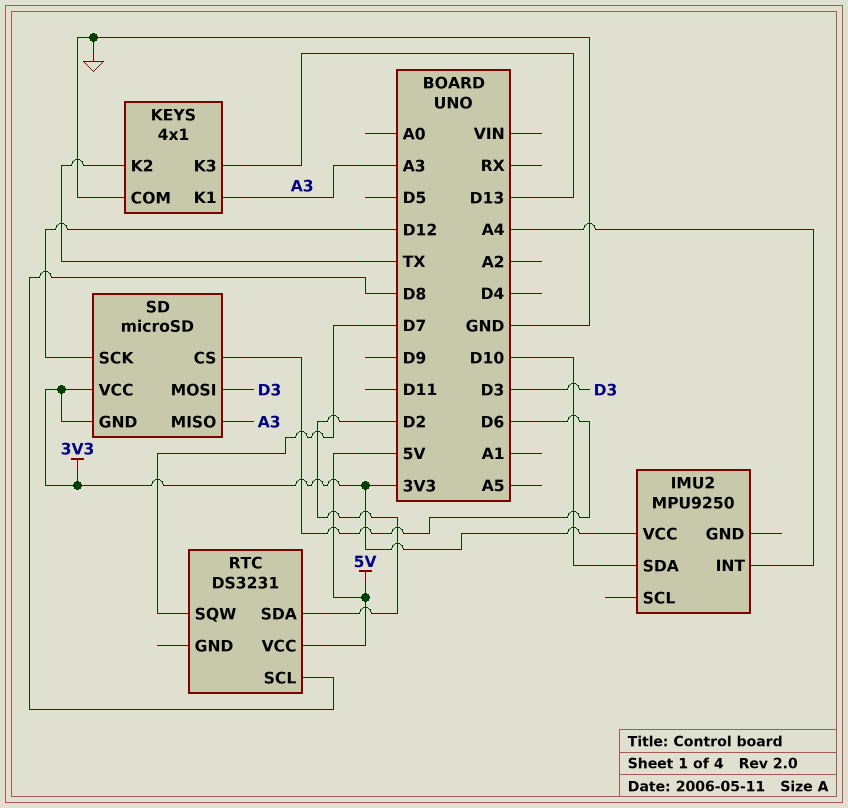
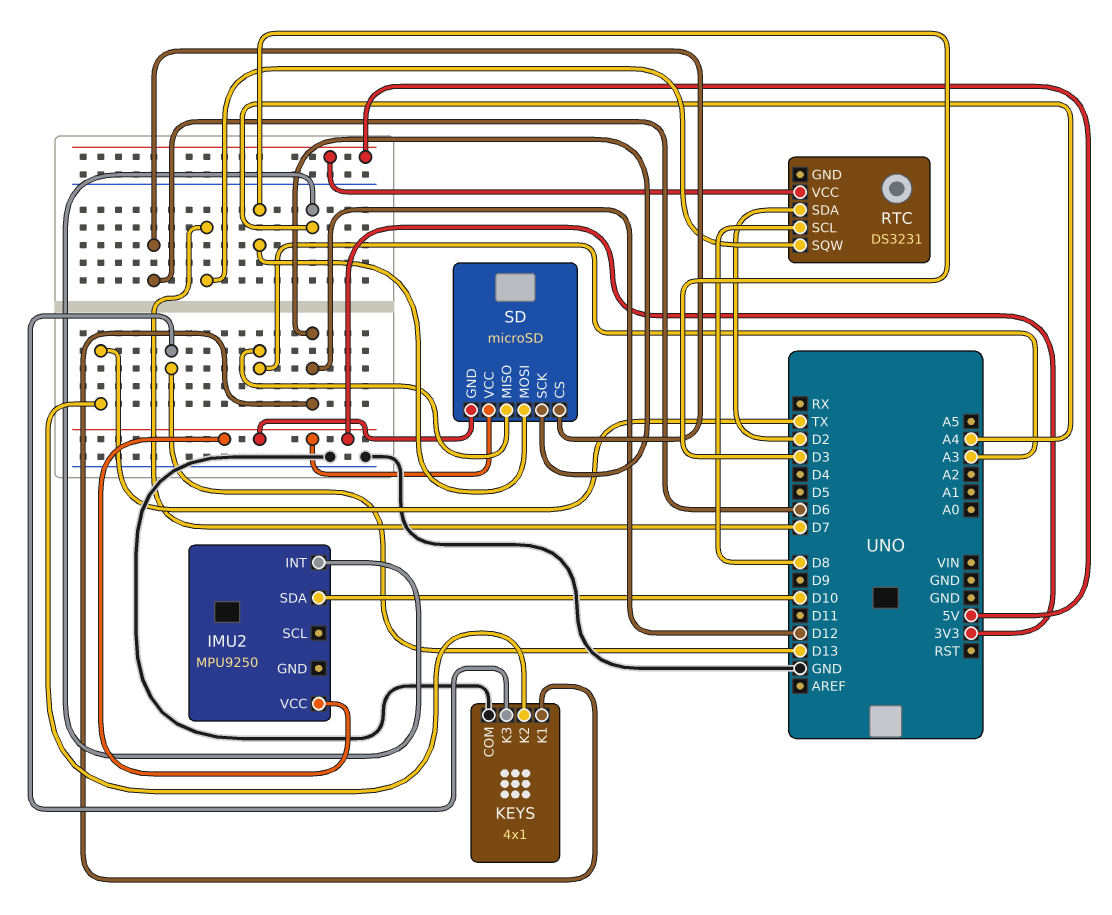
KEYS pin K1: A3 -> D12

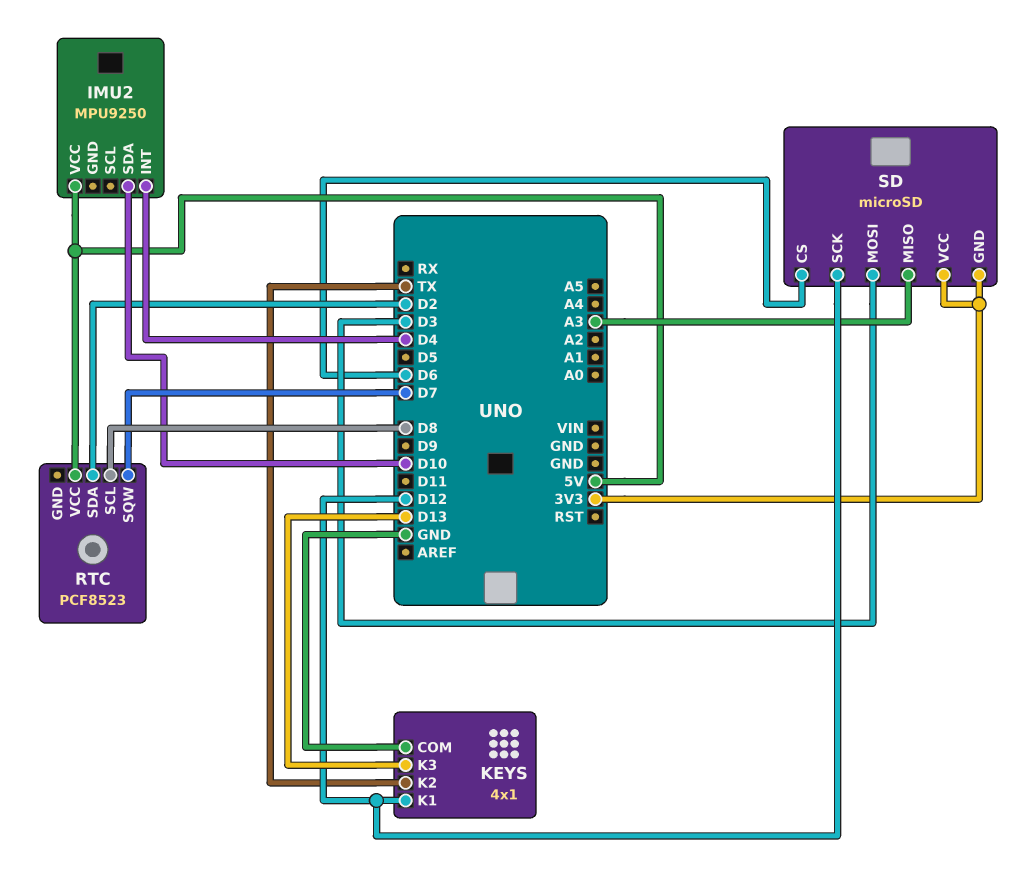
IMU2 pin INT: A4 -> D4
IMU2 pin VCC: 3V3 -> 5V
RTC: DS3231 -> PCF8523

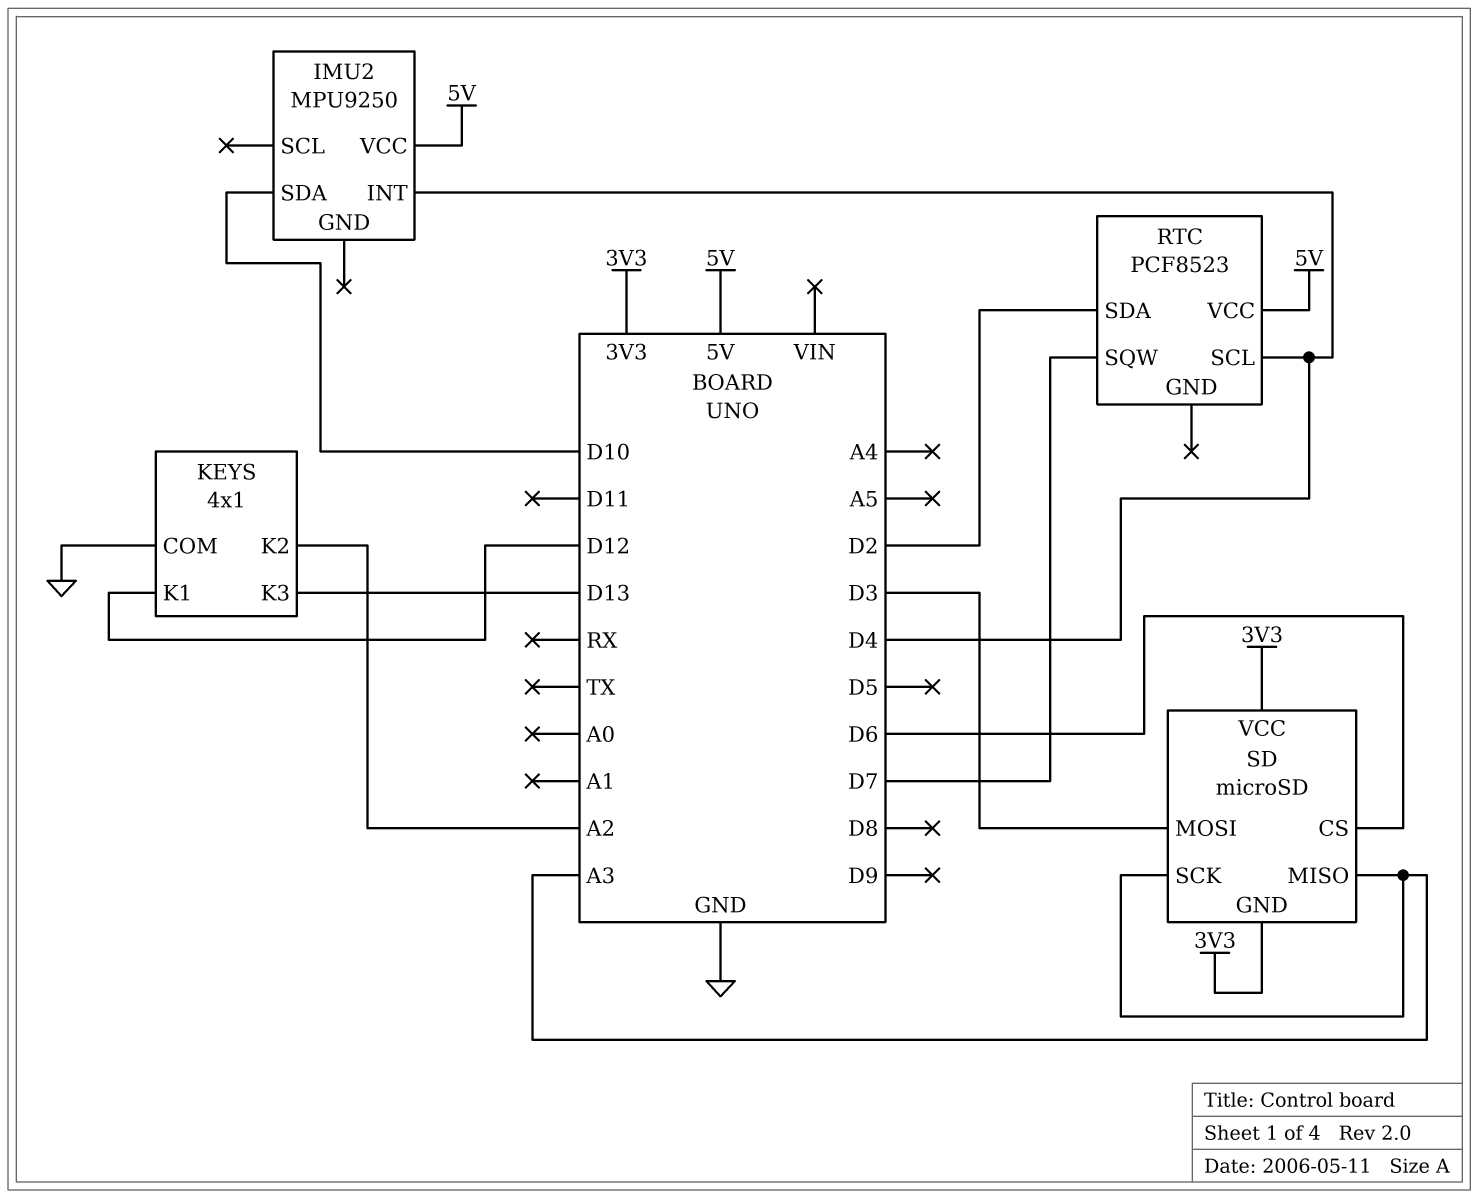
KEYS pin K2: TX -> A2
RTC pin SCL: D8 -> D4
SD pin SCK: D12 -> A3

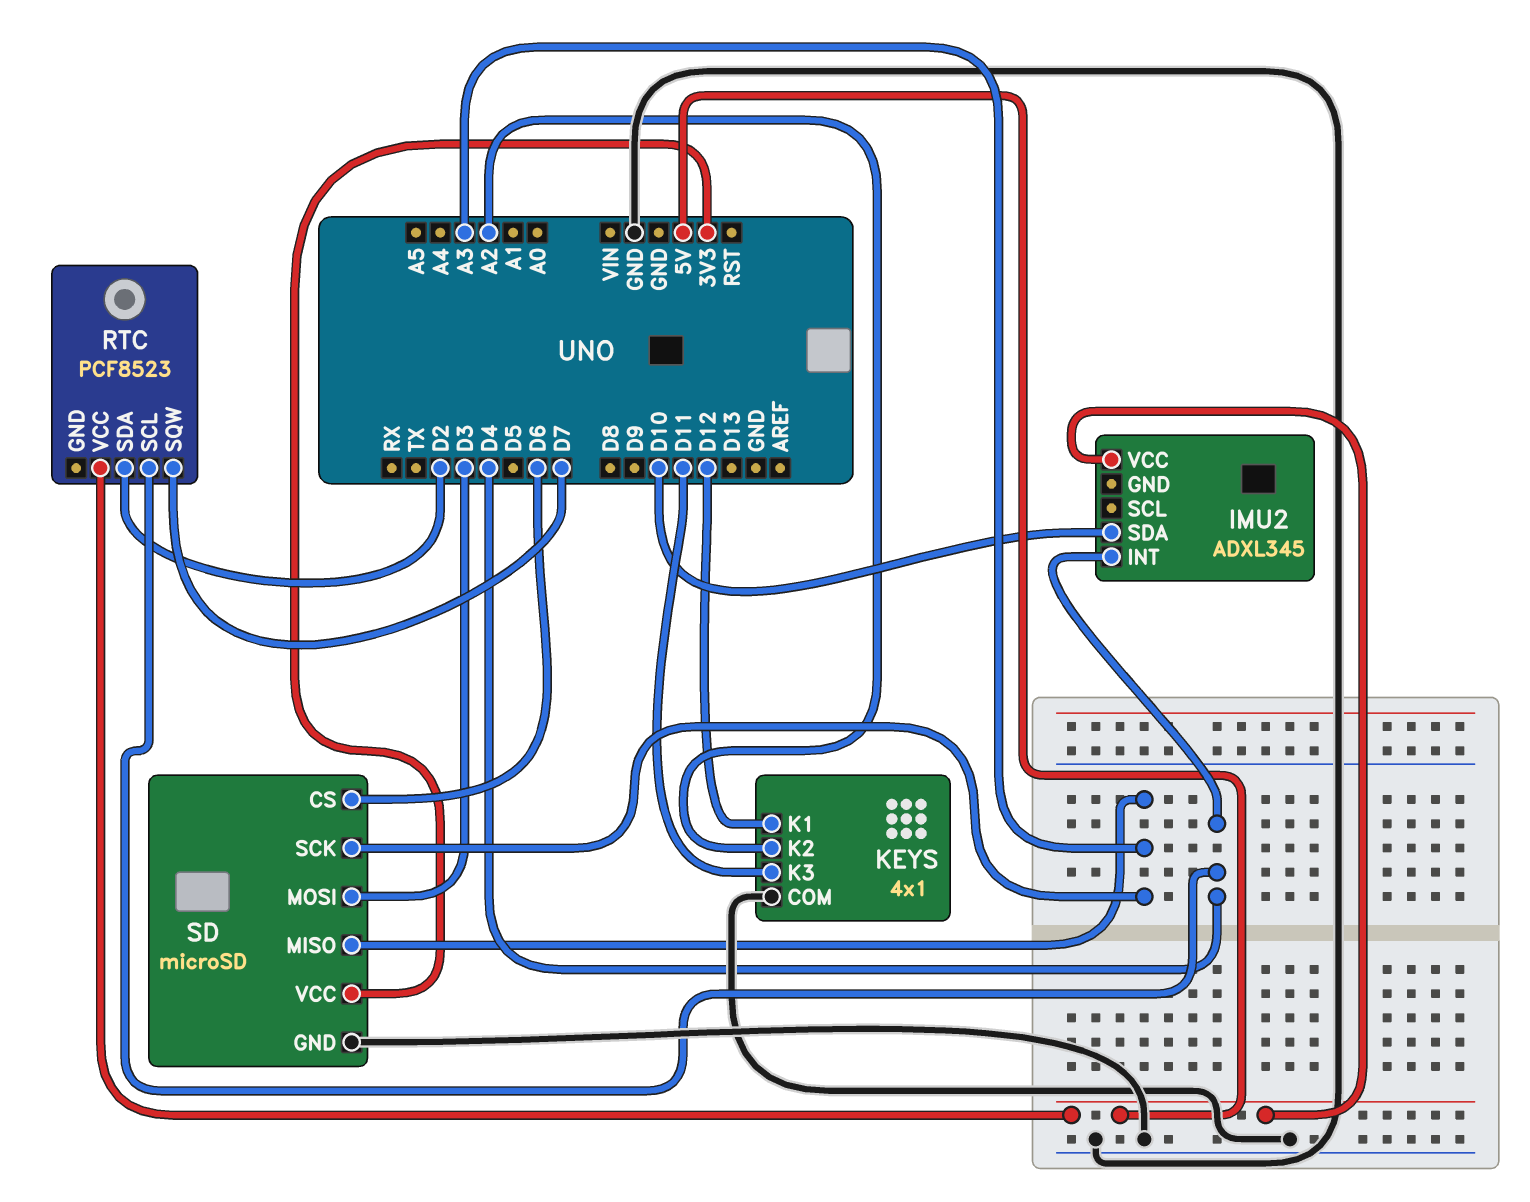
IMU2: MPU9250 -> ADXL345
KEYS pin K3: D13 -> D11
SD pin GND: 3V3 -> GND

